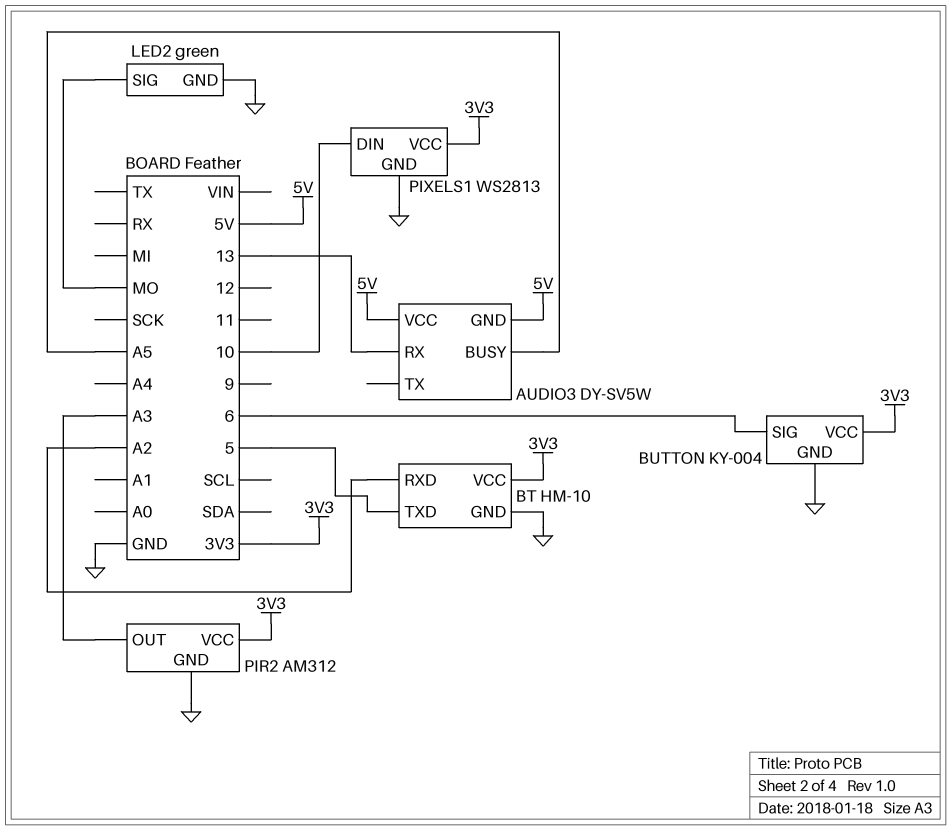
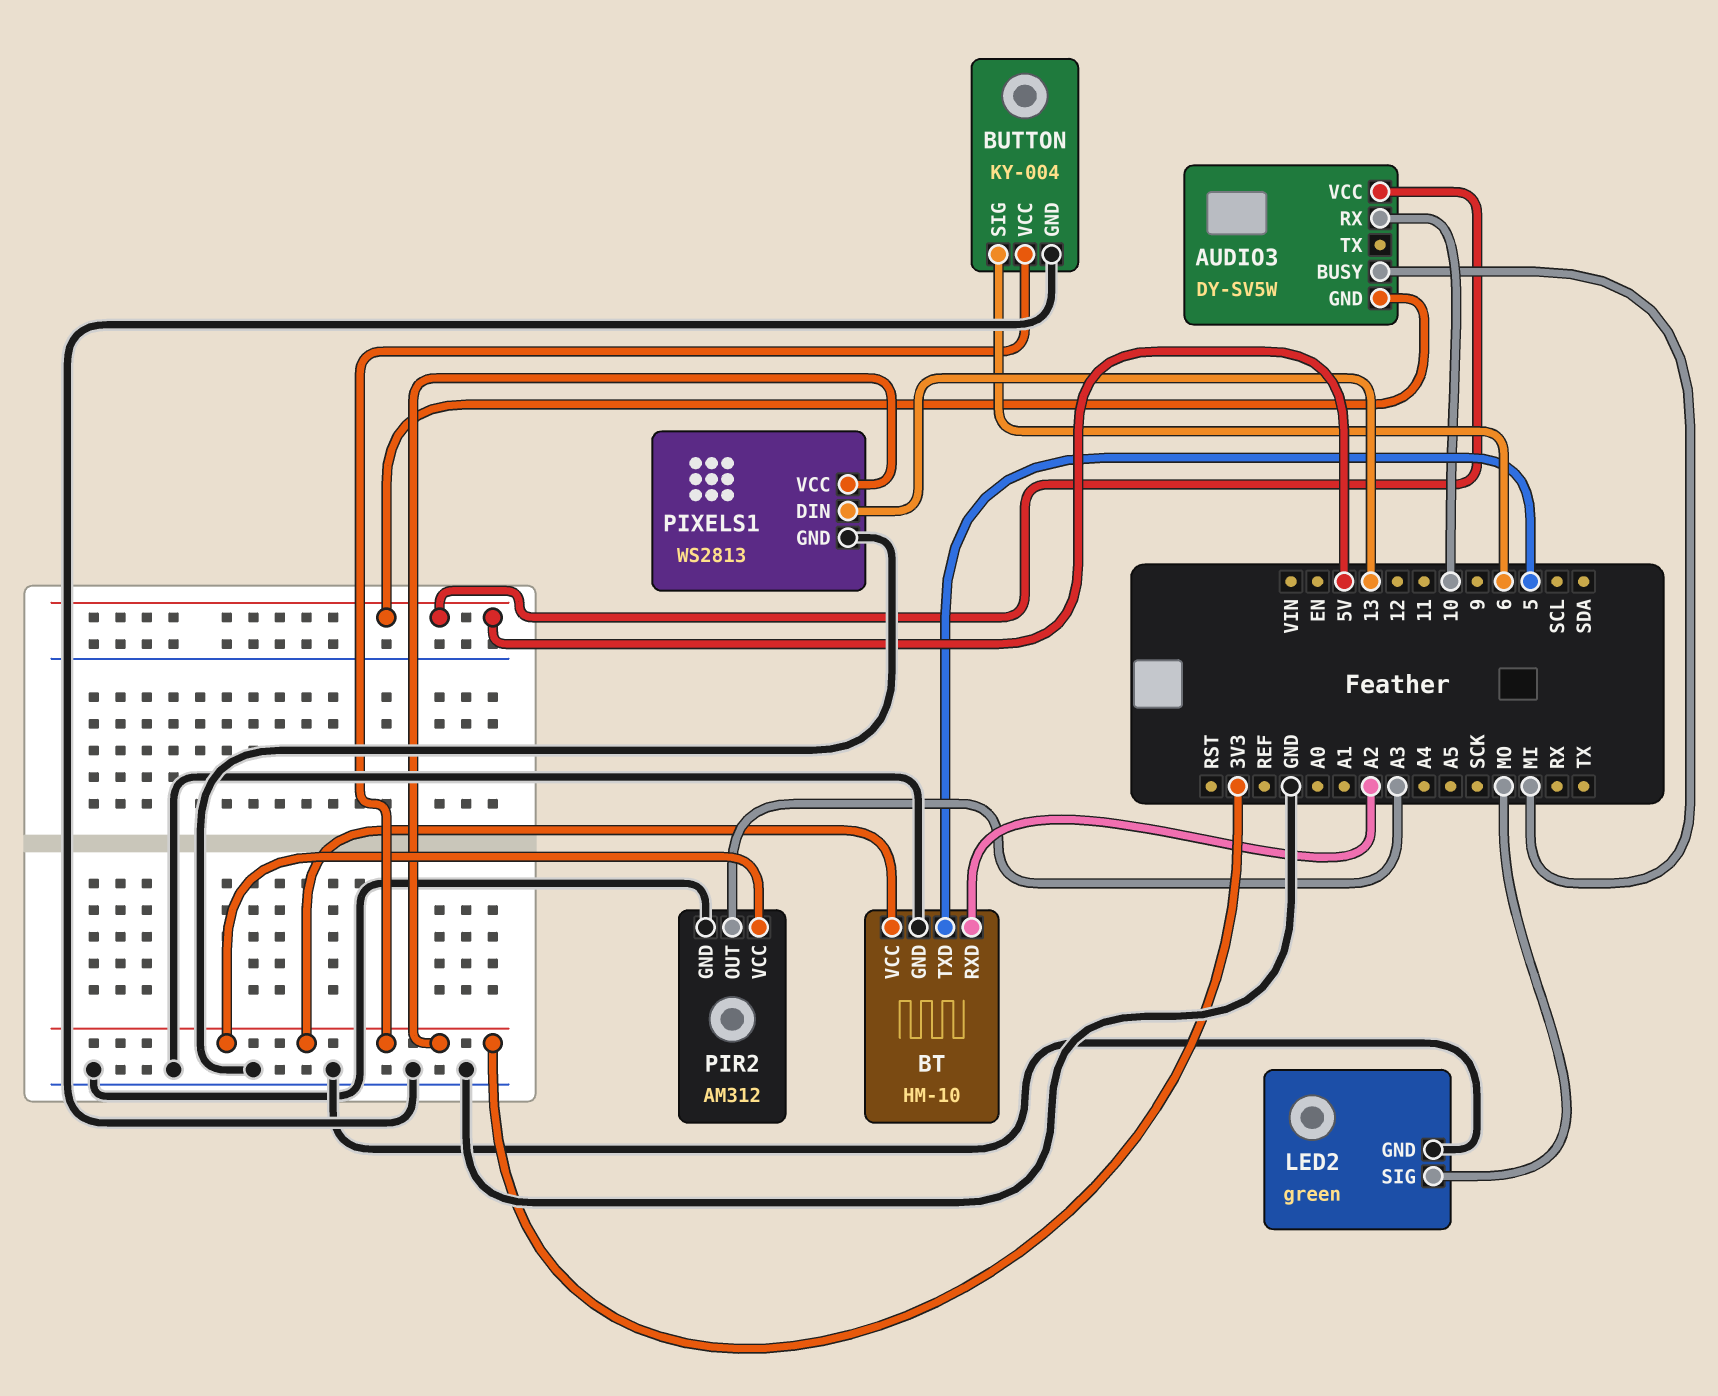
AUDIO3 pin BUSY: A5 -> MI
AUDIO3 pin RX: 13 -> 10
PIXELS1 pin DIN: 10 -> 13

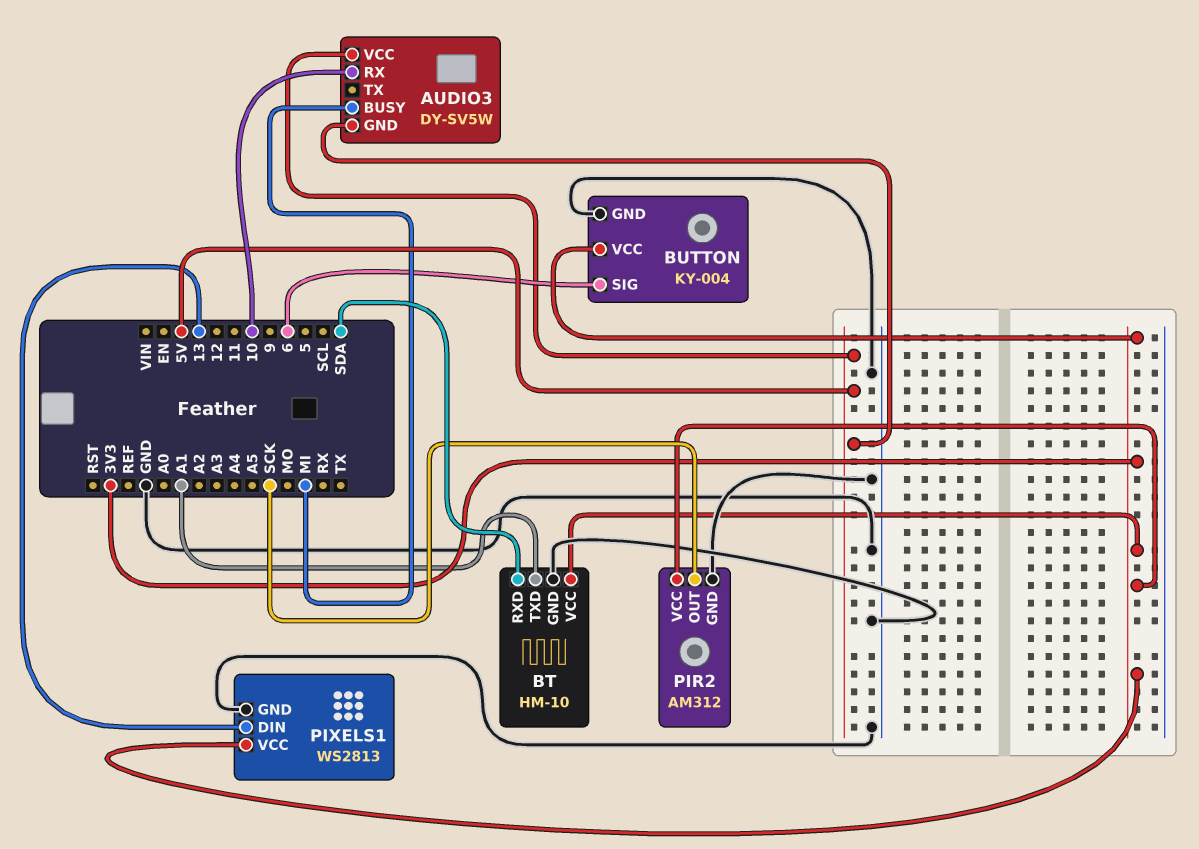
BT pin RXD: A2 -> SDA
BT pin TXD: 5 -> A1
LED2: green -> none
LED2 pin GND: GND -> none
LED2 pin SIG: MO -> none
PIR2 pin OUT: A3 -> SCK

